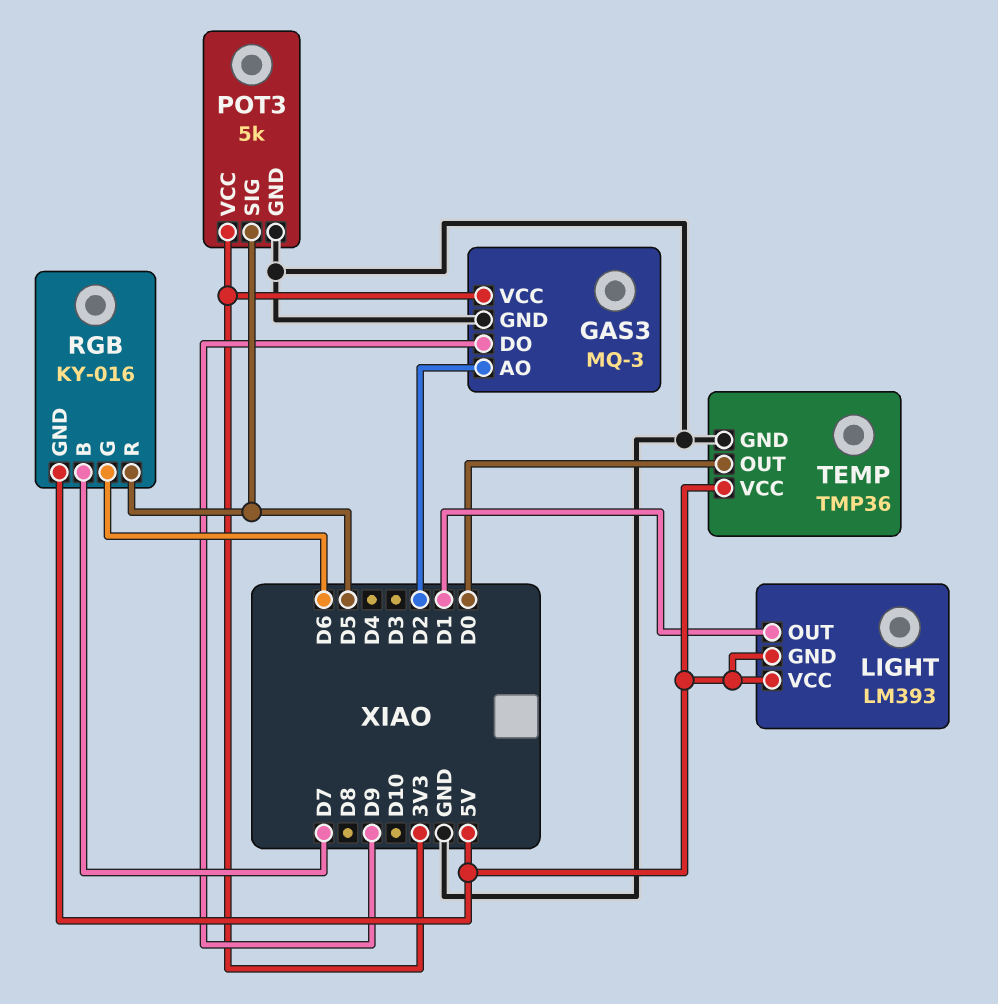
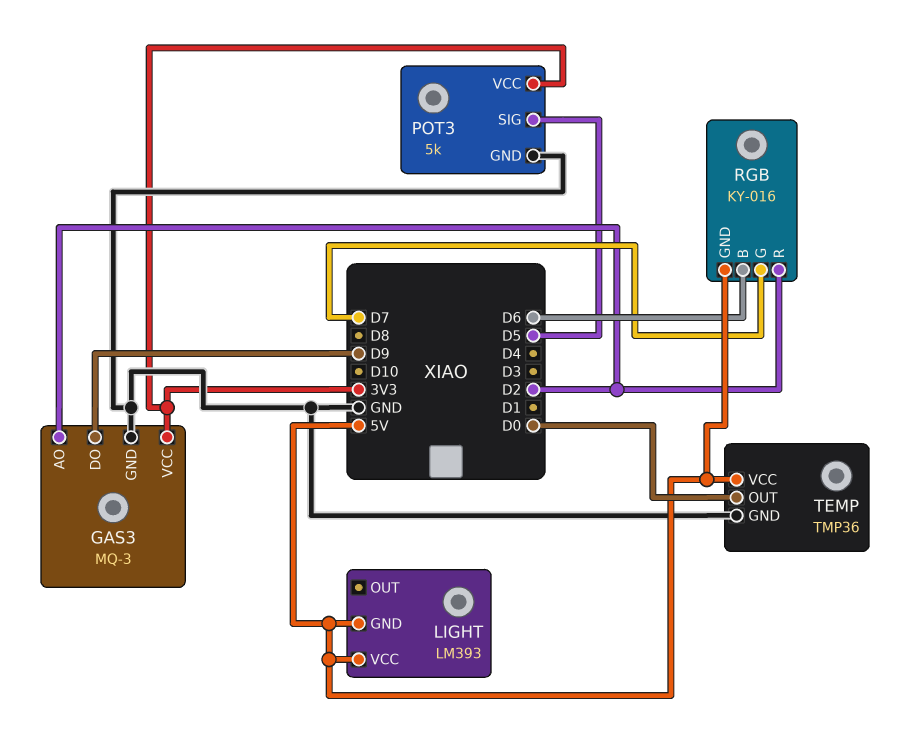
LIGHT pin OUT: D1 -> none
RGB pin B: D7 -> D6
RGB pin G: D6 -> D7
RGB pin R: D5 -> D2

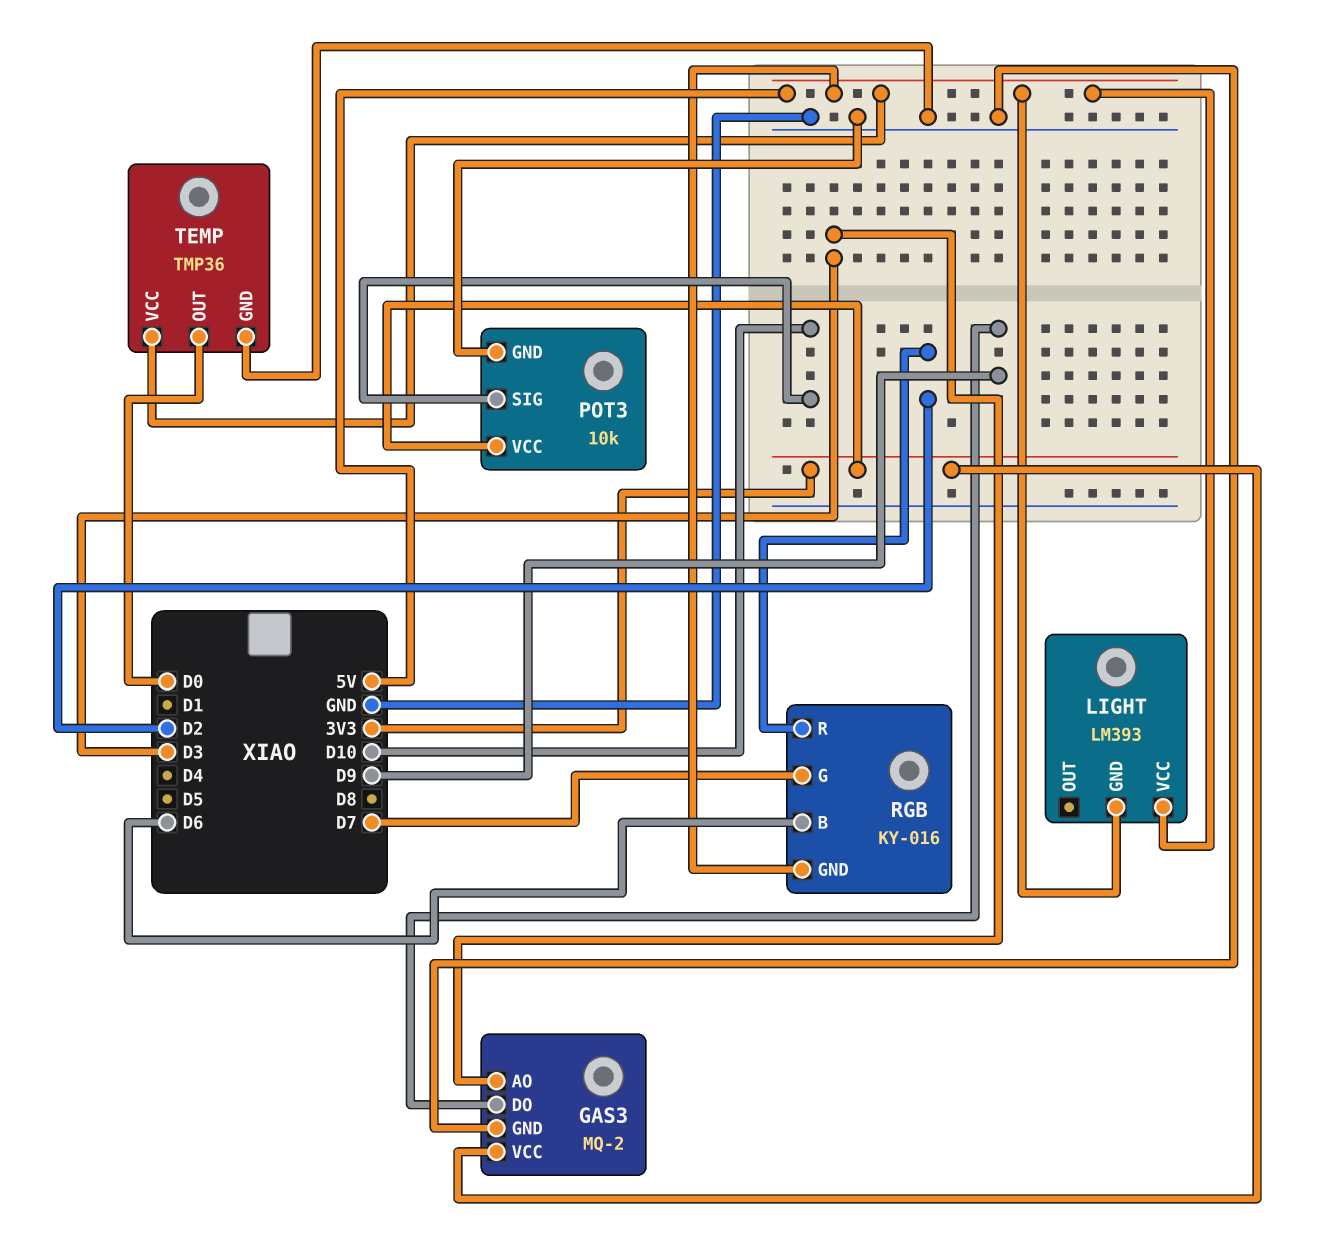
GAS3: MQ-3 -> MQ-2
GAS3 pin AO: D2 -> D3
POT3: 5k -> 10k
POT3 pin SIG: D5 -> D10

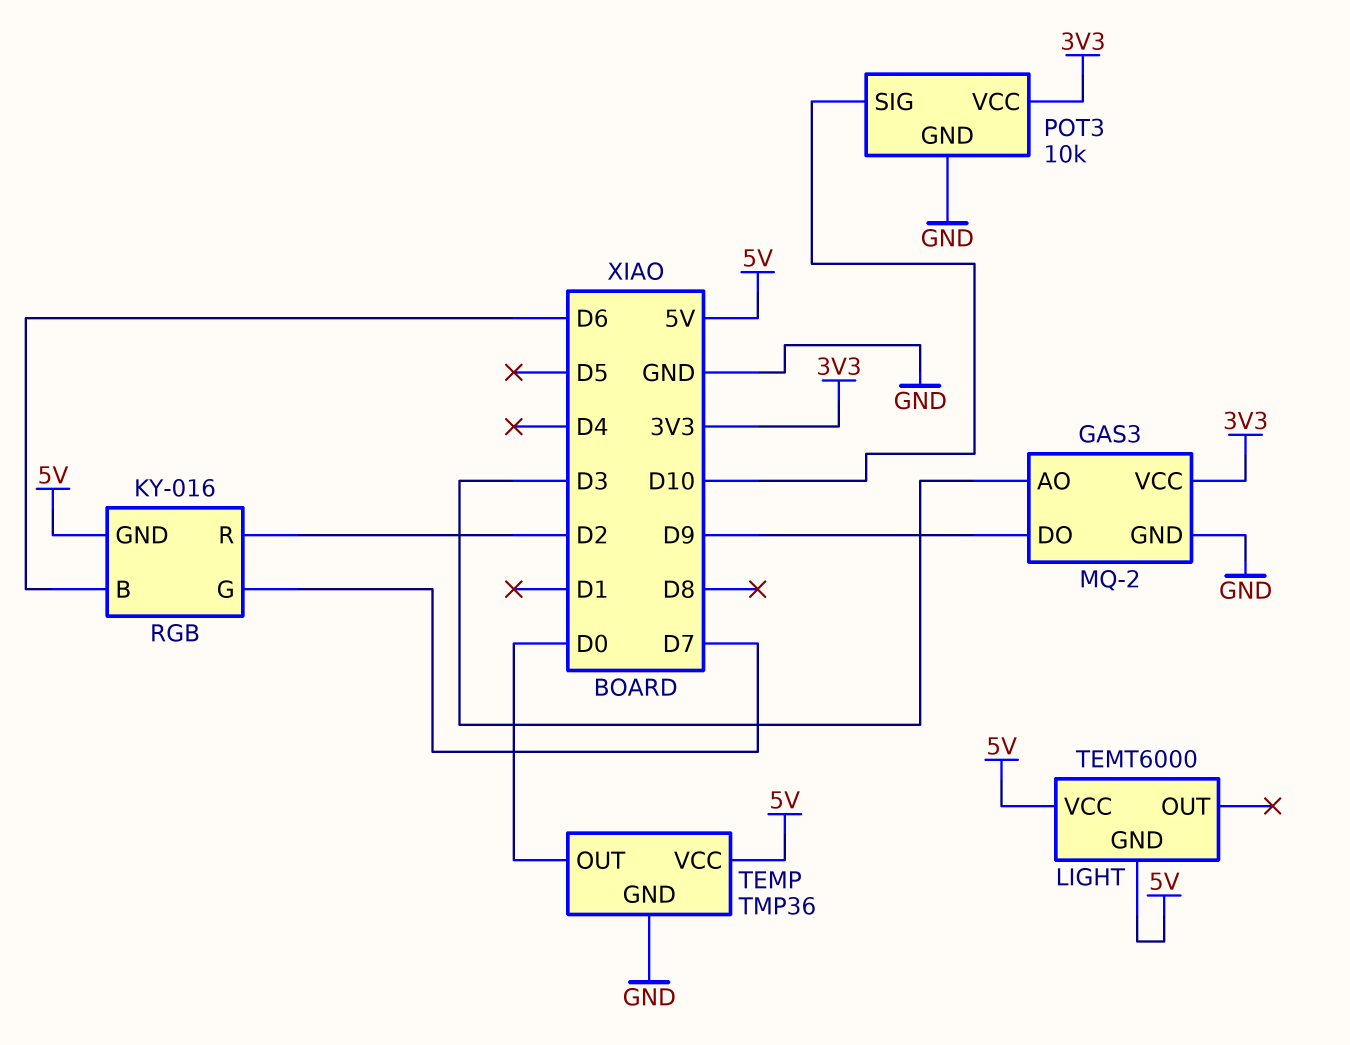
LIGHT: LM393 -> TEMT6000

